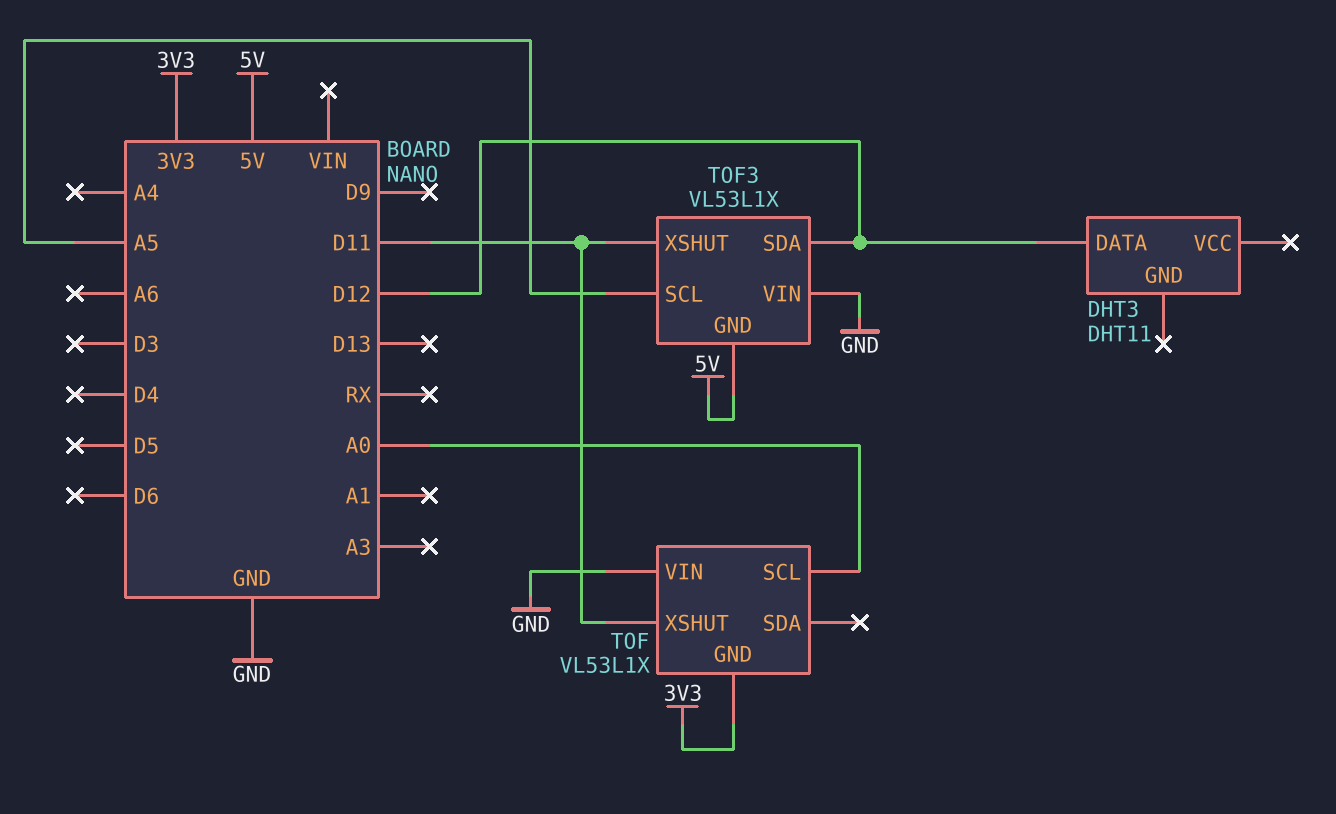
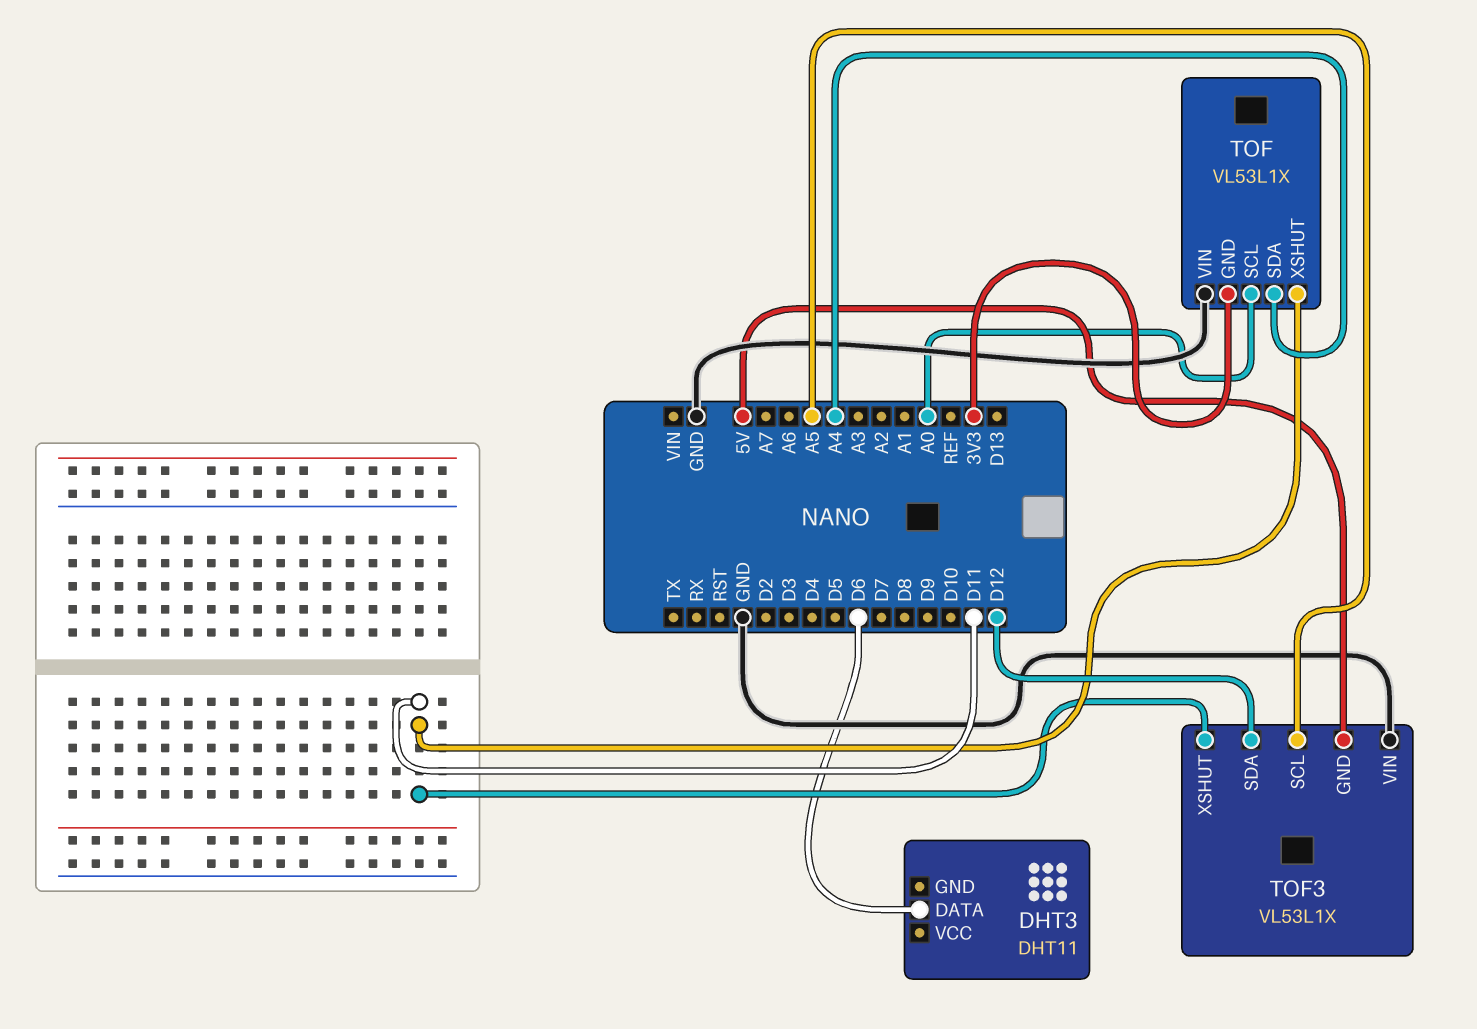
DHT3 pin DATA: D12 -> D6
TOF pin SDA: none -> A4

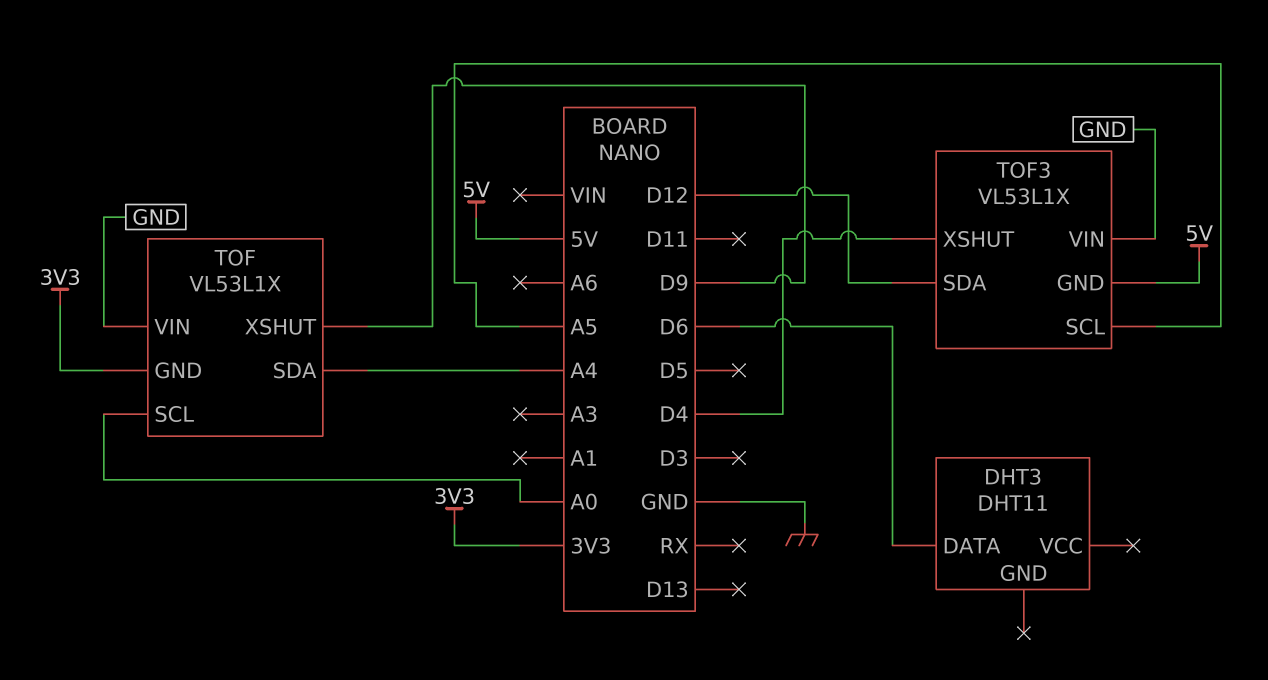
TOF pin XSHUT: D11 -> D9
TOF3 pin XSHUT: D11 -> D4

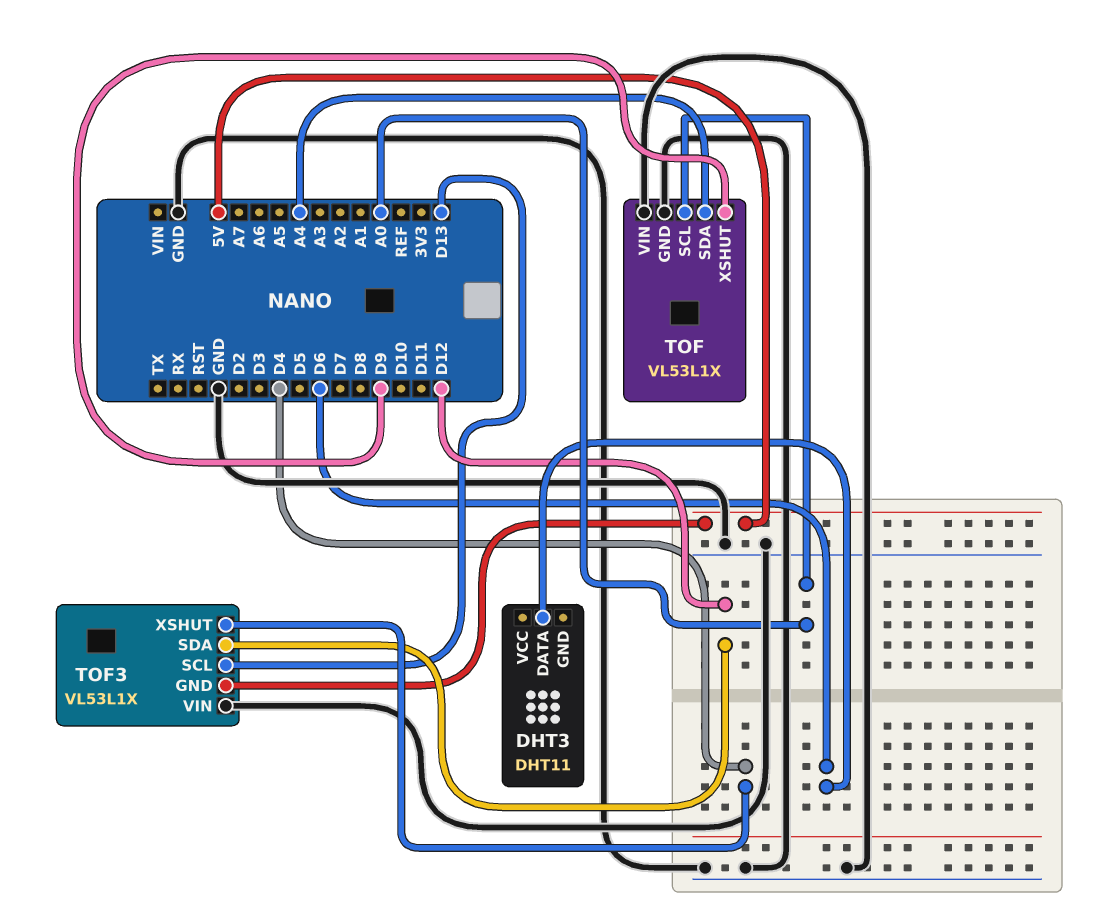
TOF pin GND: 3V3 -> GND
TOF3 pin SCL: A5 -> D13

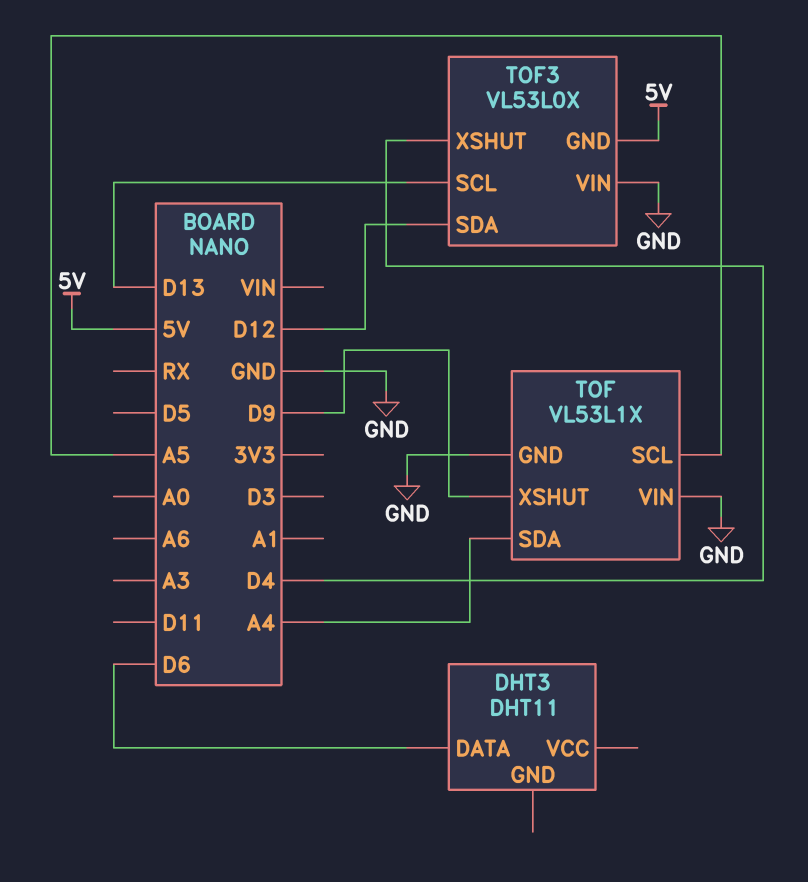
TOF pin SCL: A0 -> A5
TOF3: VL53L1X -> VL53L0X

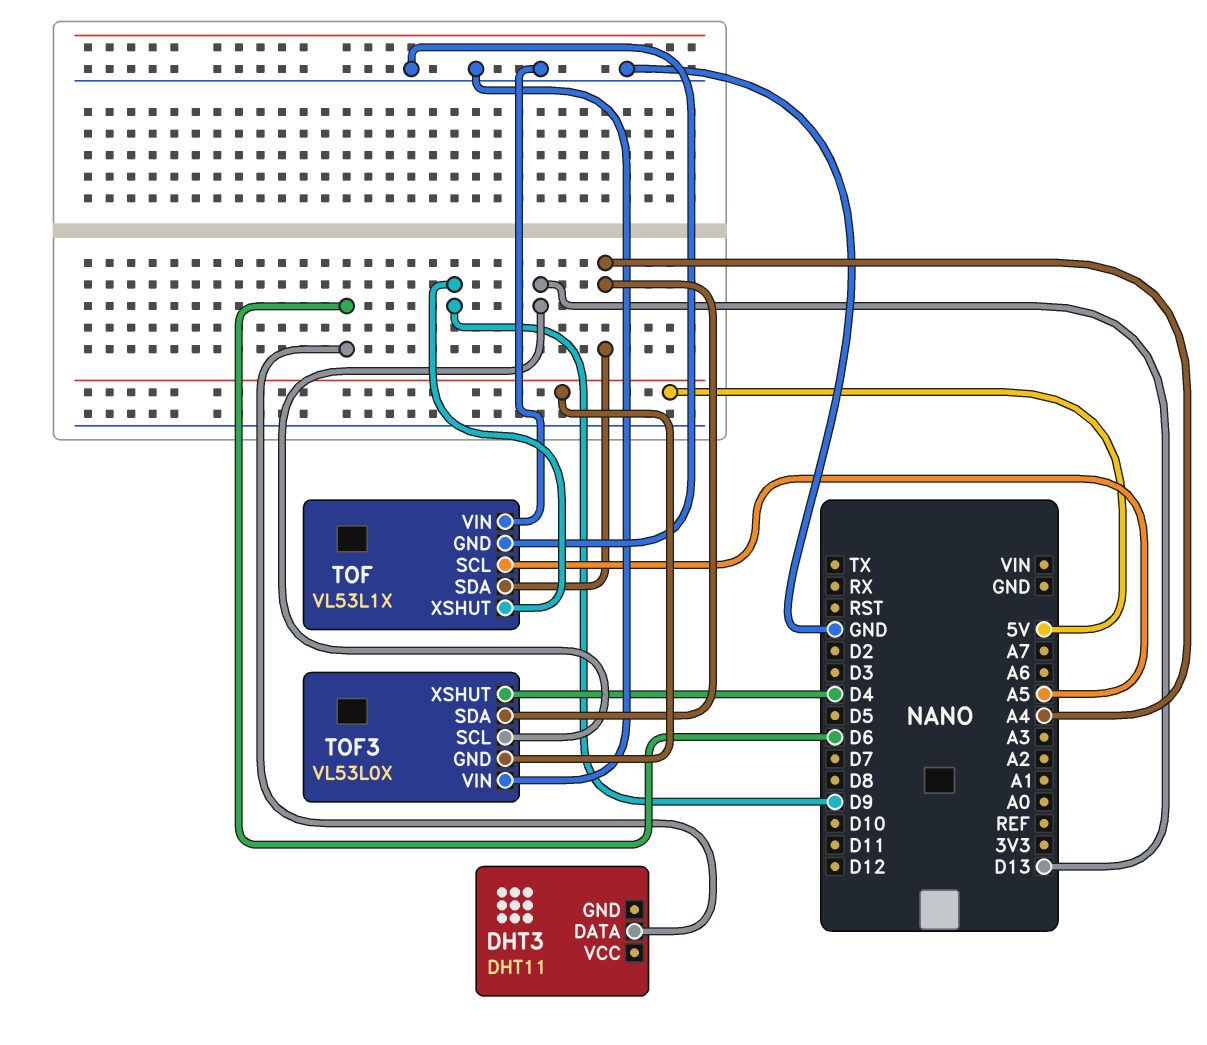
TOF3 pin SDA: D12 -> A4

